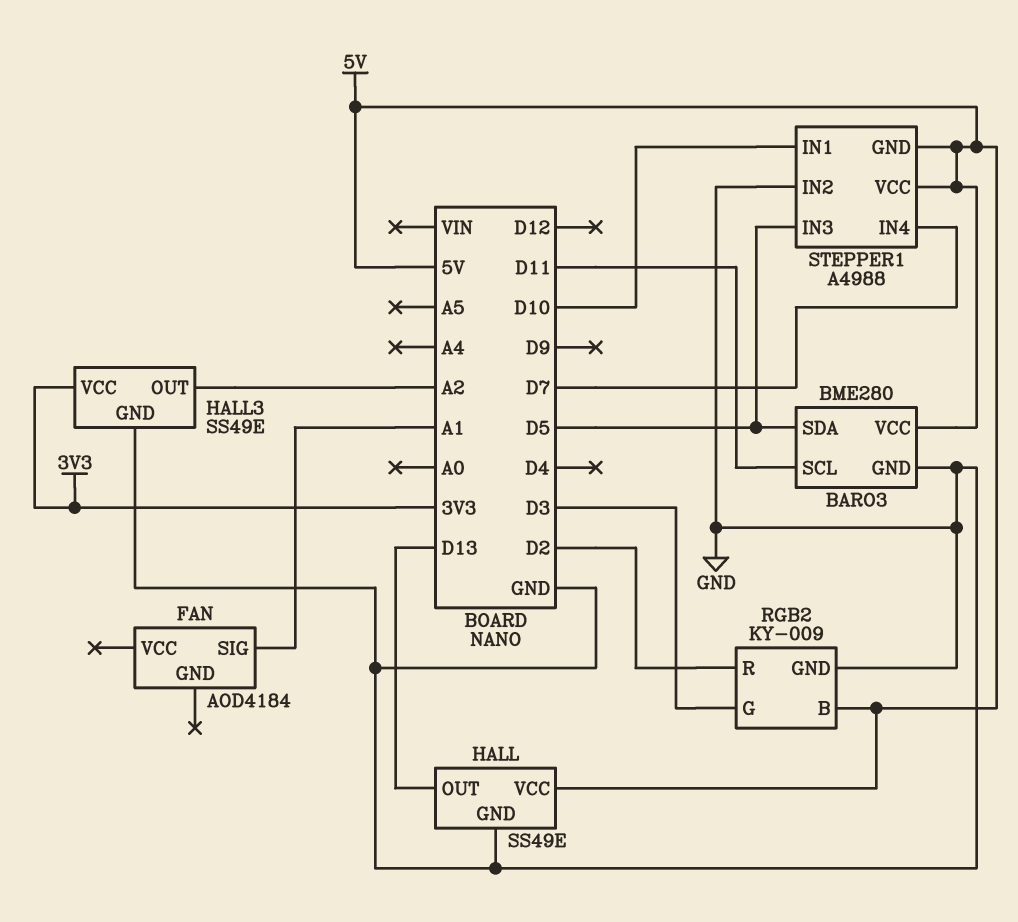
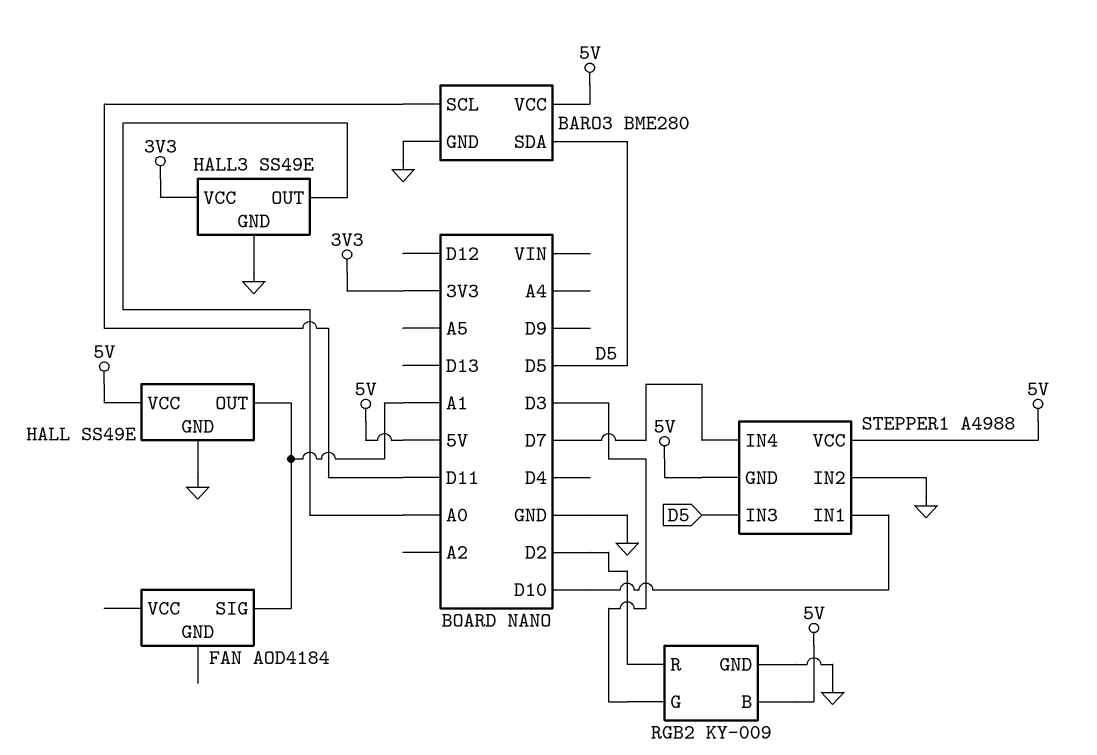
HALL pin OUT: D13 -> A1
HALL3 pin OUT: A2 -> A0

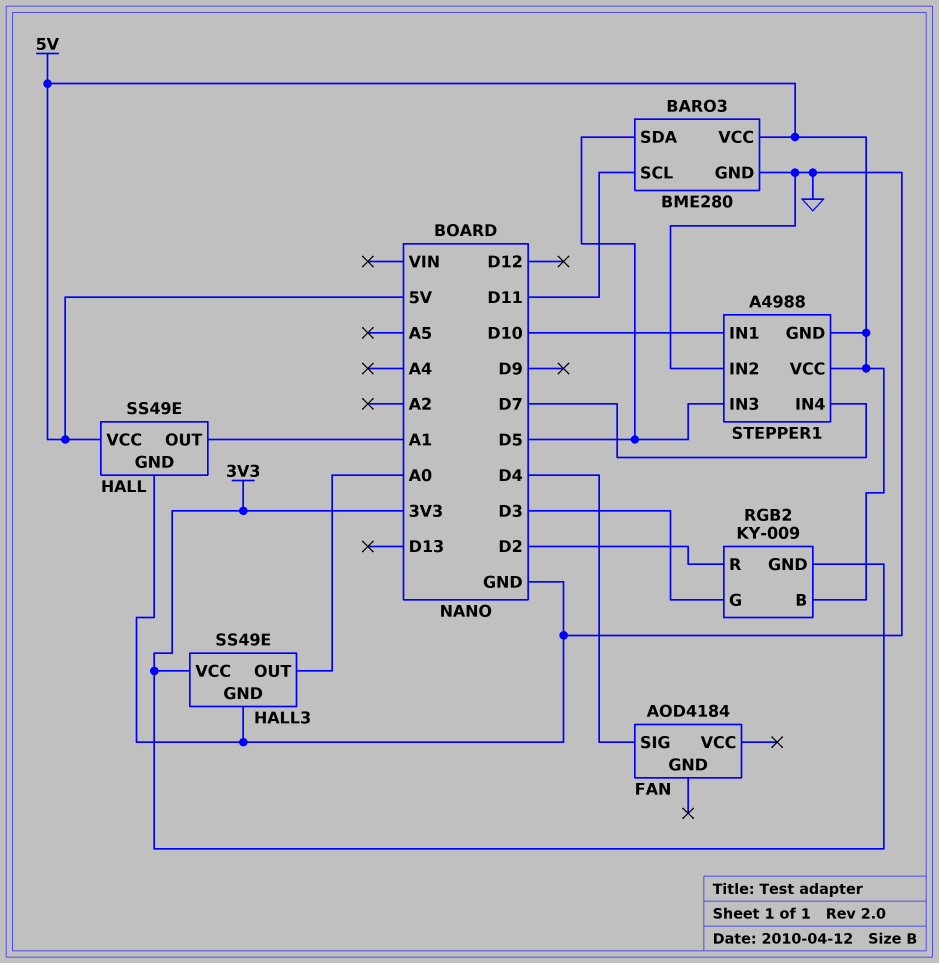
FAN pin SIG: A1 -> D4
RGB2 pin GND: GND -> 3V3

